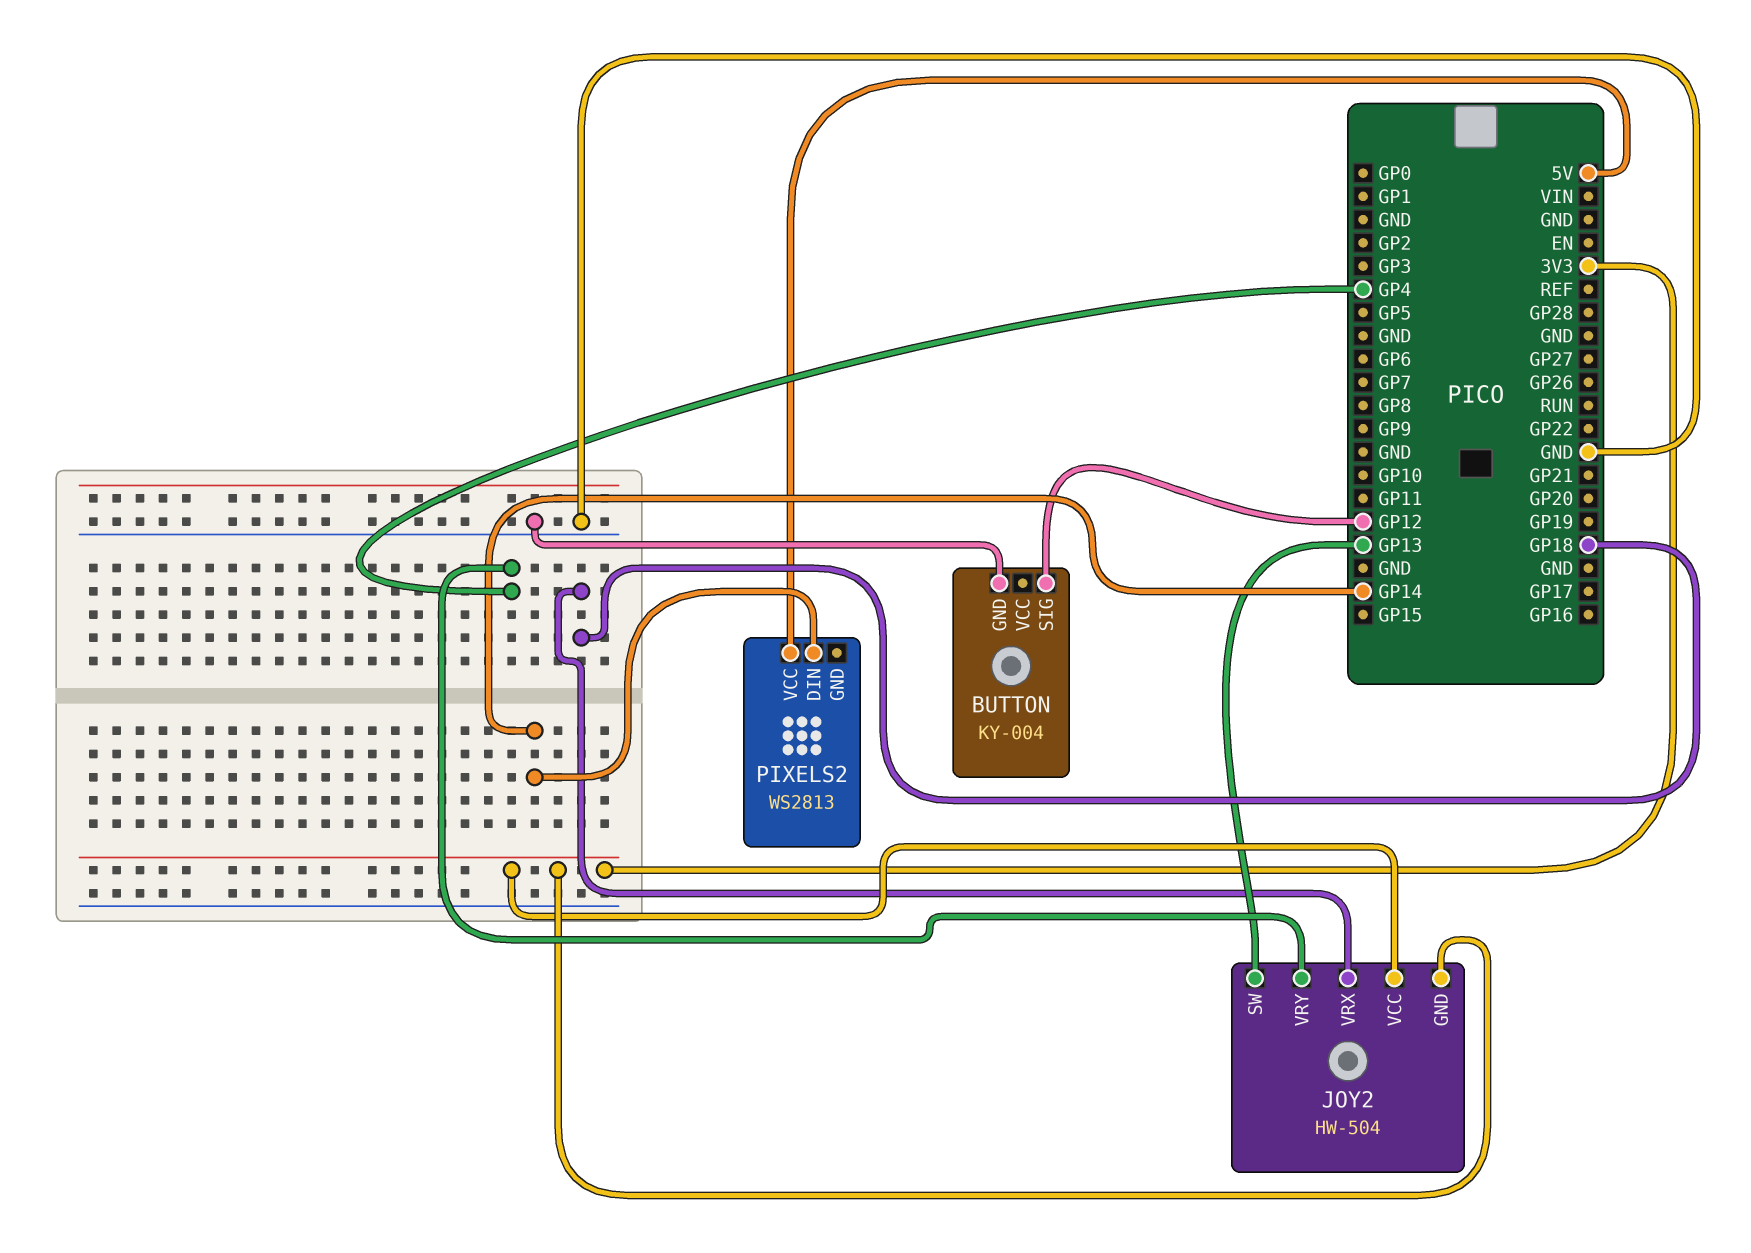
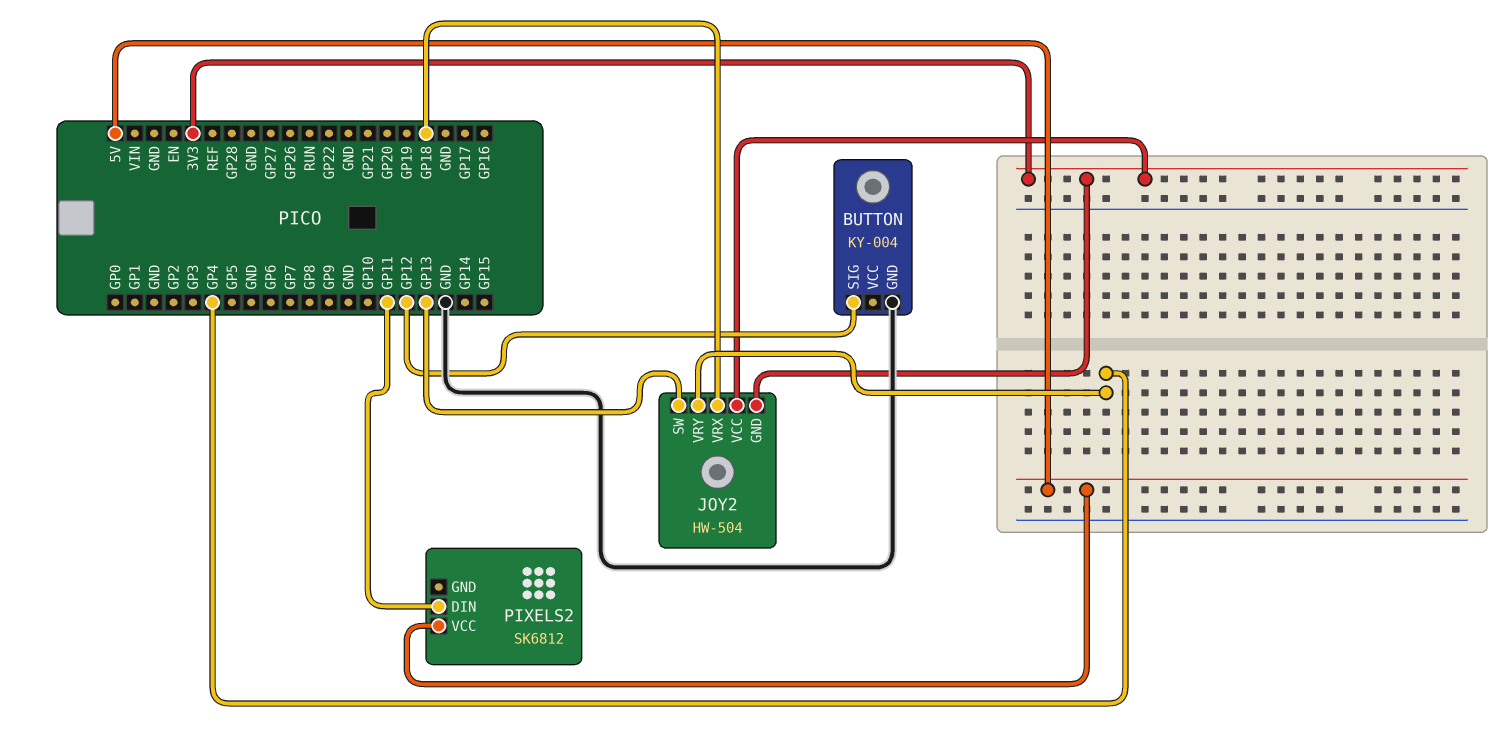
PIXELS2: WS2813 -> SK6812
PIXELS2 pin DIN: GP14 -> GP11

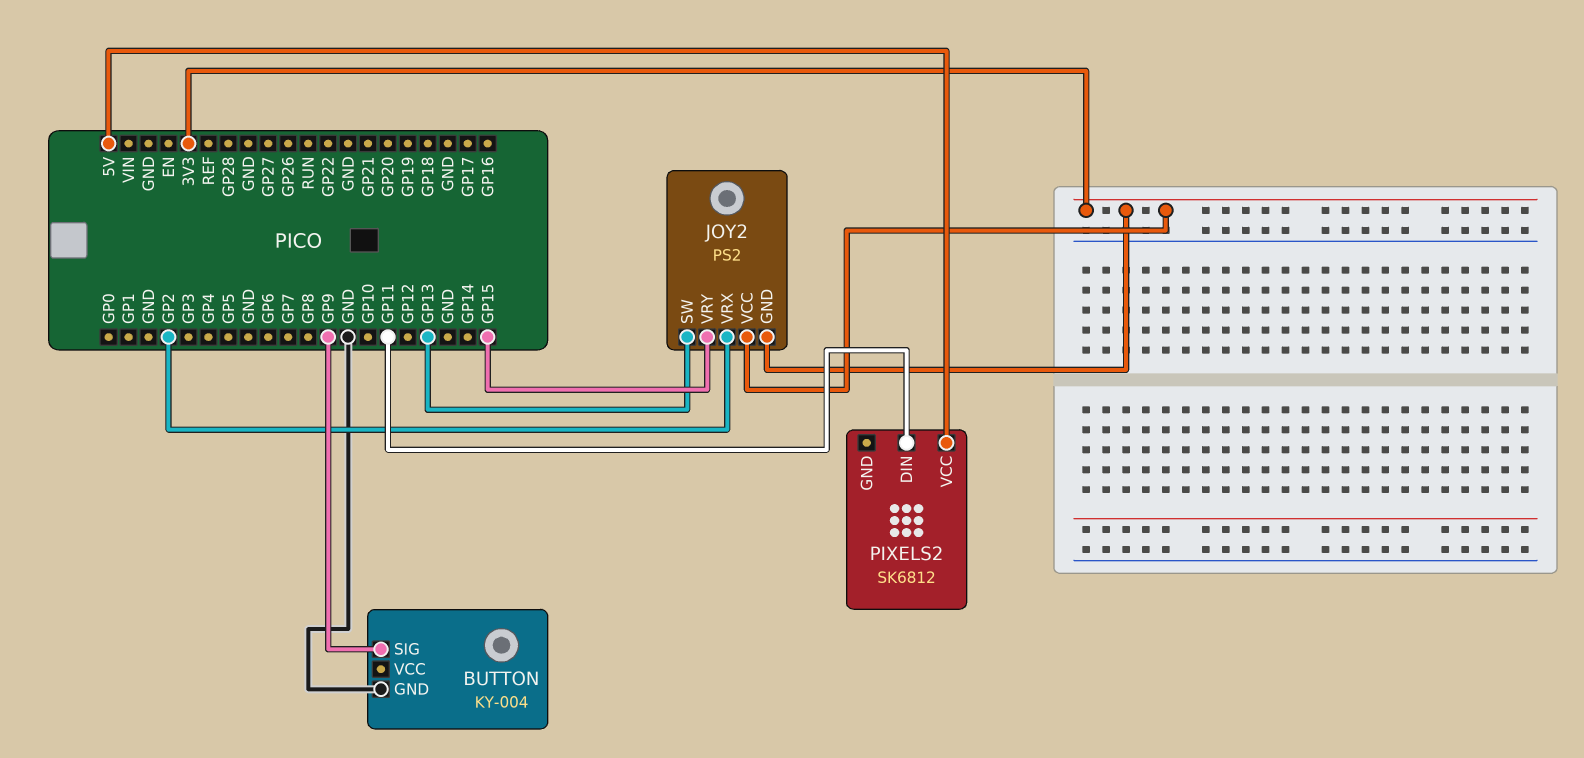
BUTTON pin SIG: GP12 -> GP9
JOY2: HW-504 -> PS2
JOY2 pin VRX: GP18 -> GP2
JOY2 pin VRY: GP4 -> GP15

